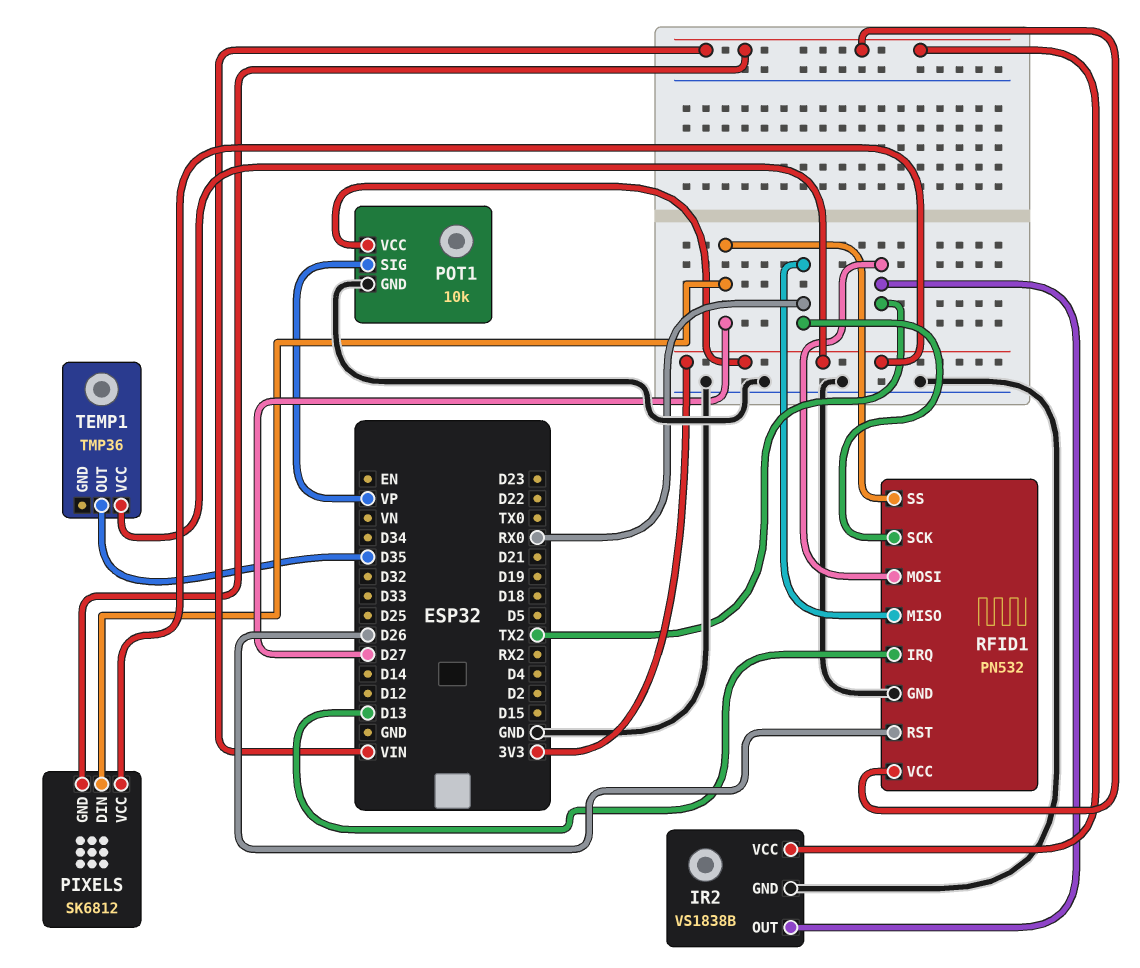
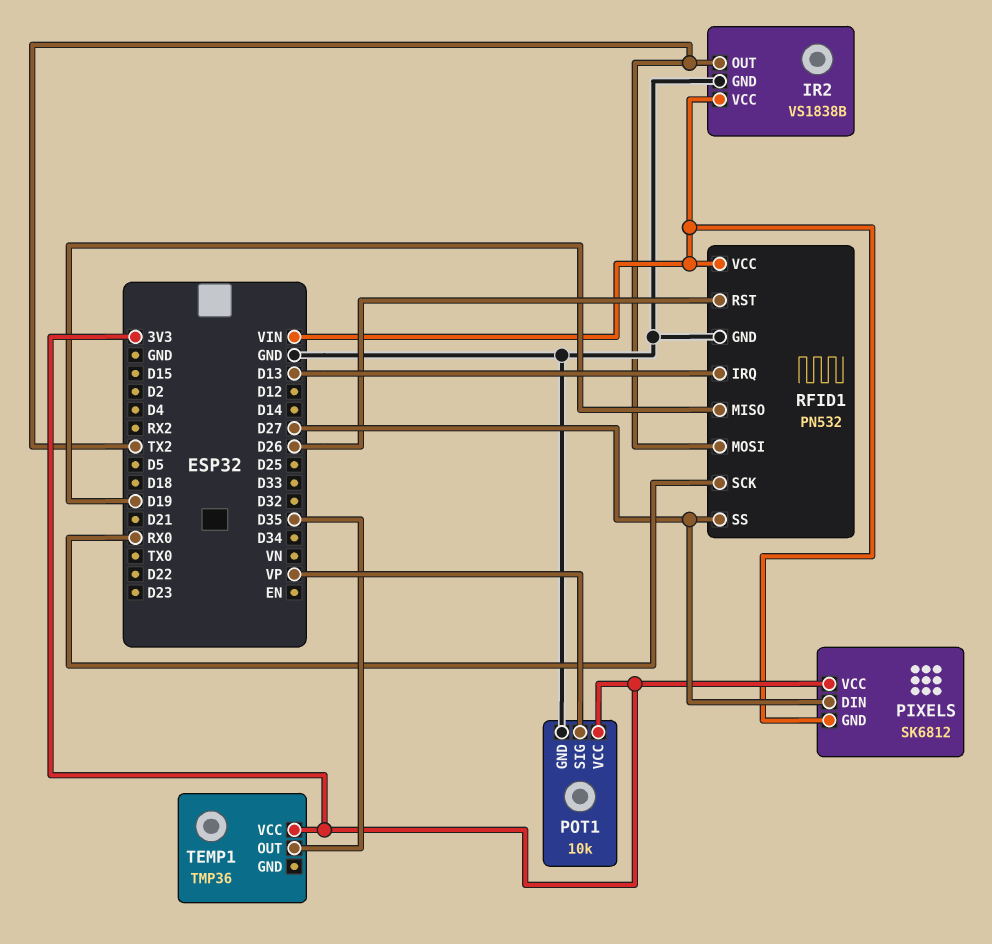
RFID1 pin MISO: RX0 -> D19

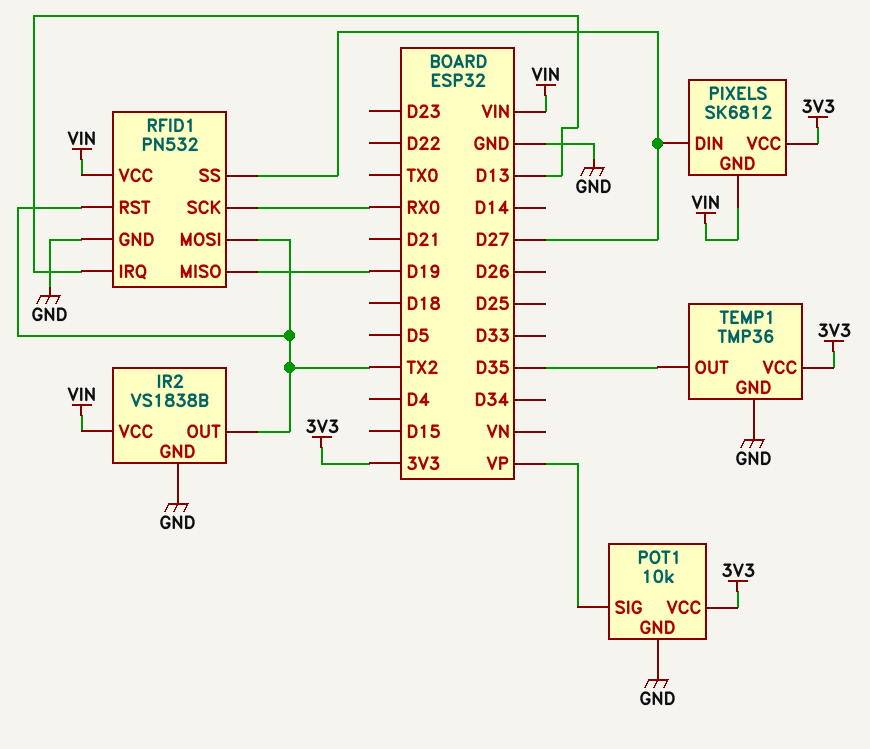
RFID1 pin RST: D26 -> TX2
TEMP1 pin GND: none -> GND

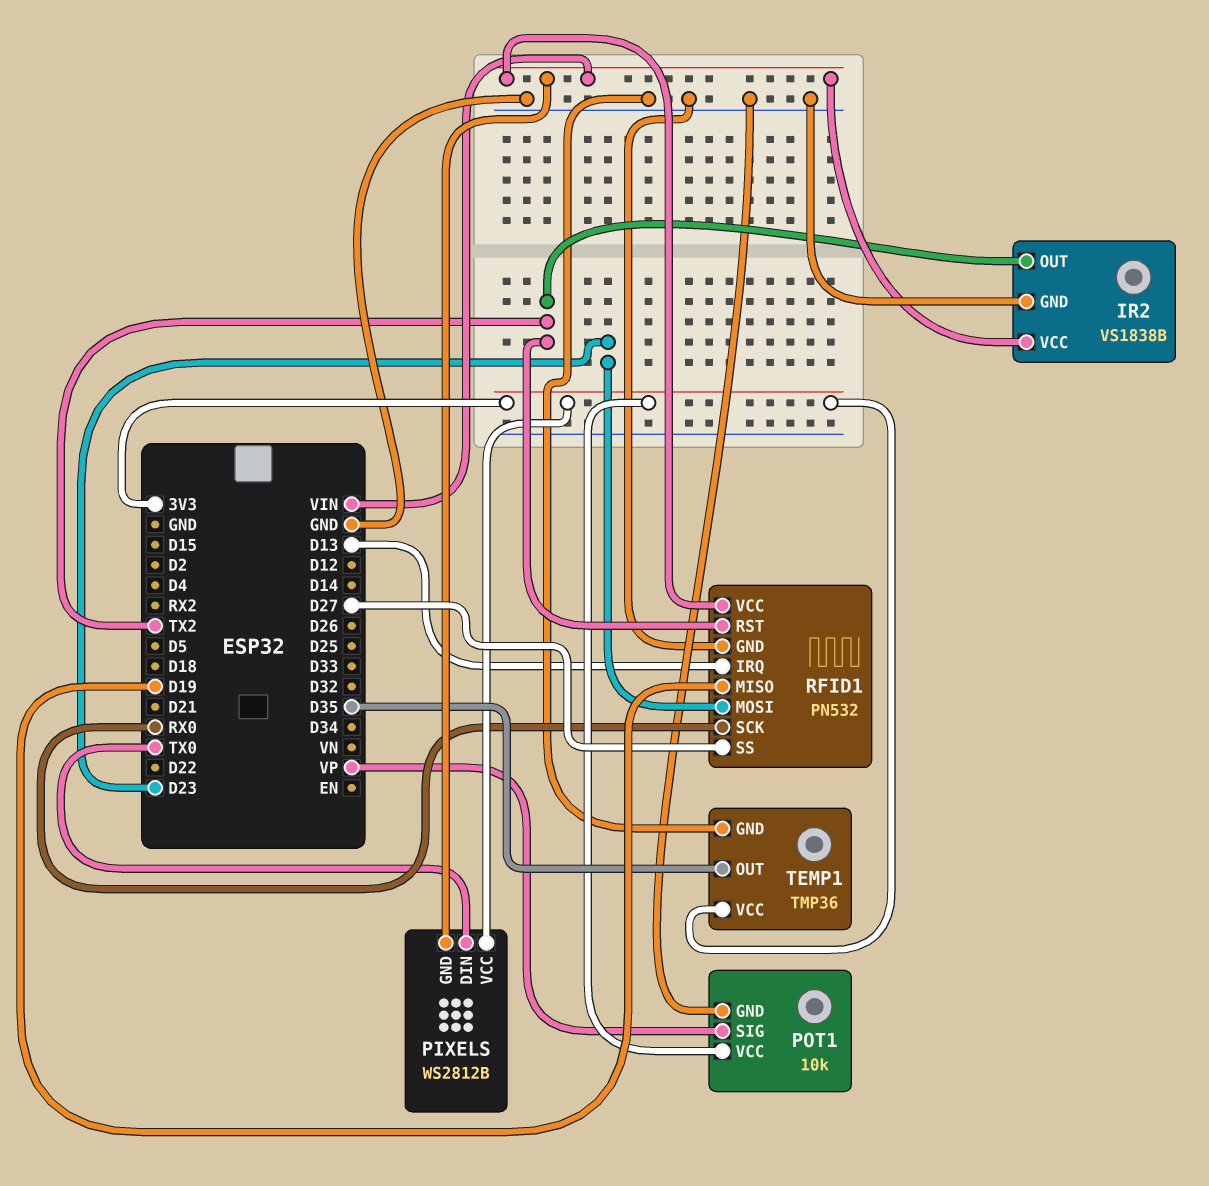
PIXELS: SK6812 -> WS2812B
PIXELS pin DIN: D27 -> TX0
RFID1 pin MOSI: TX2 -> D23

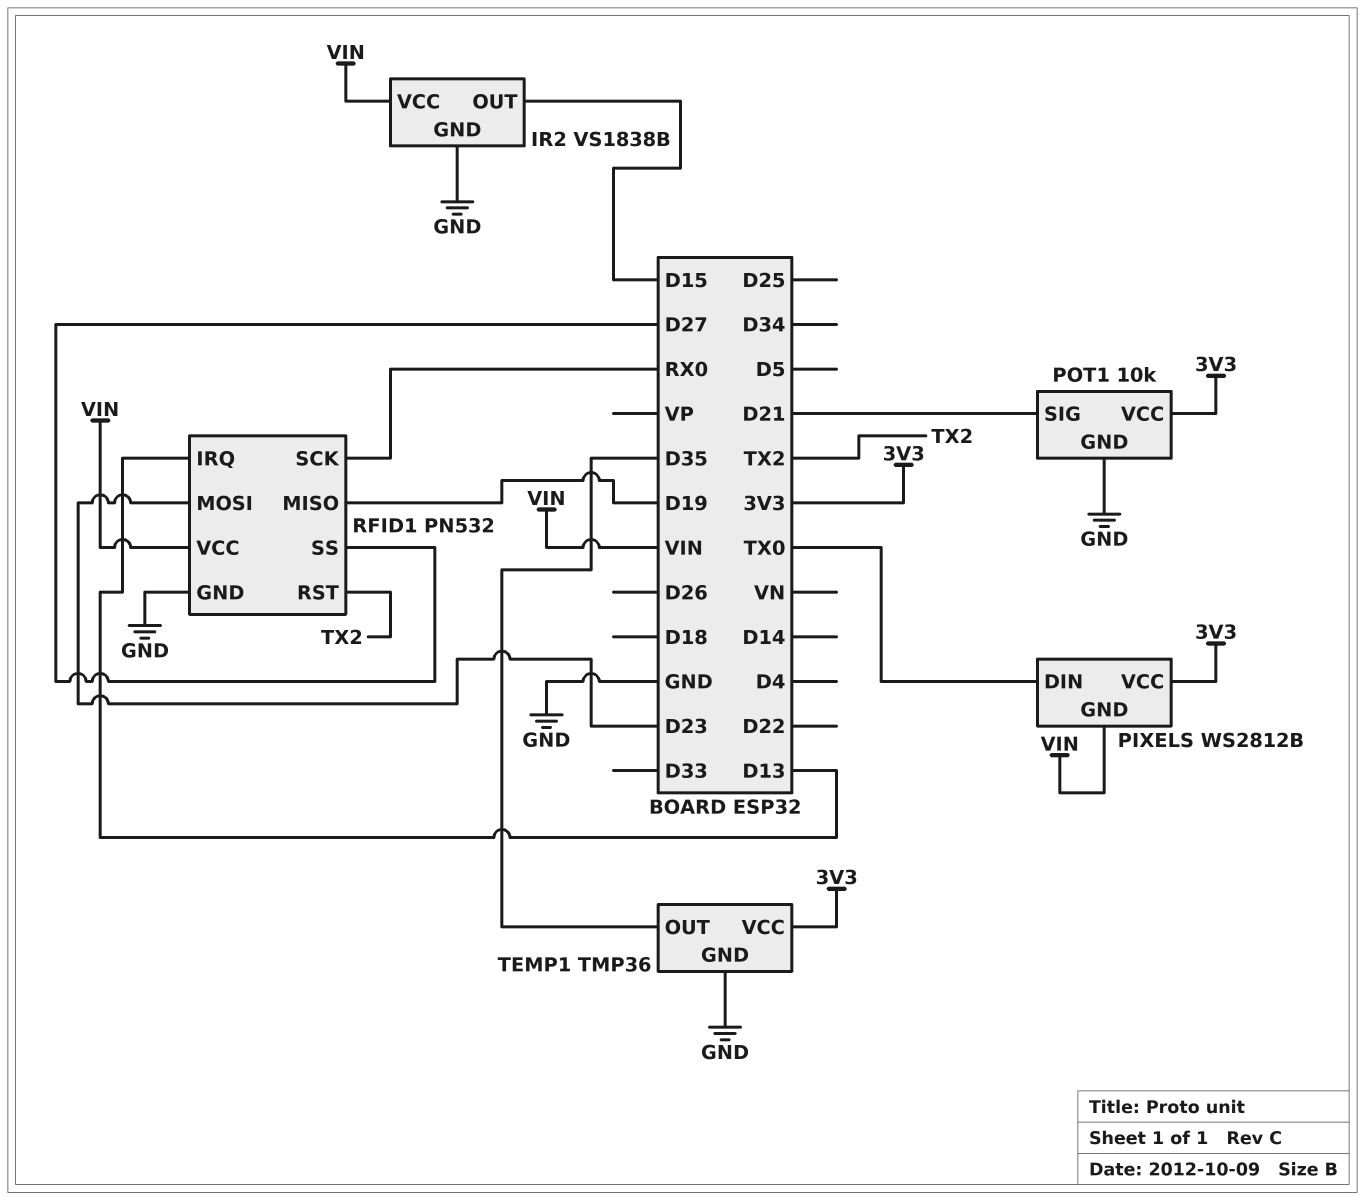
IR2 pin OUT: TX2 -> D15
POT1 pin SIG: VP -> D21

